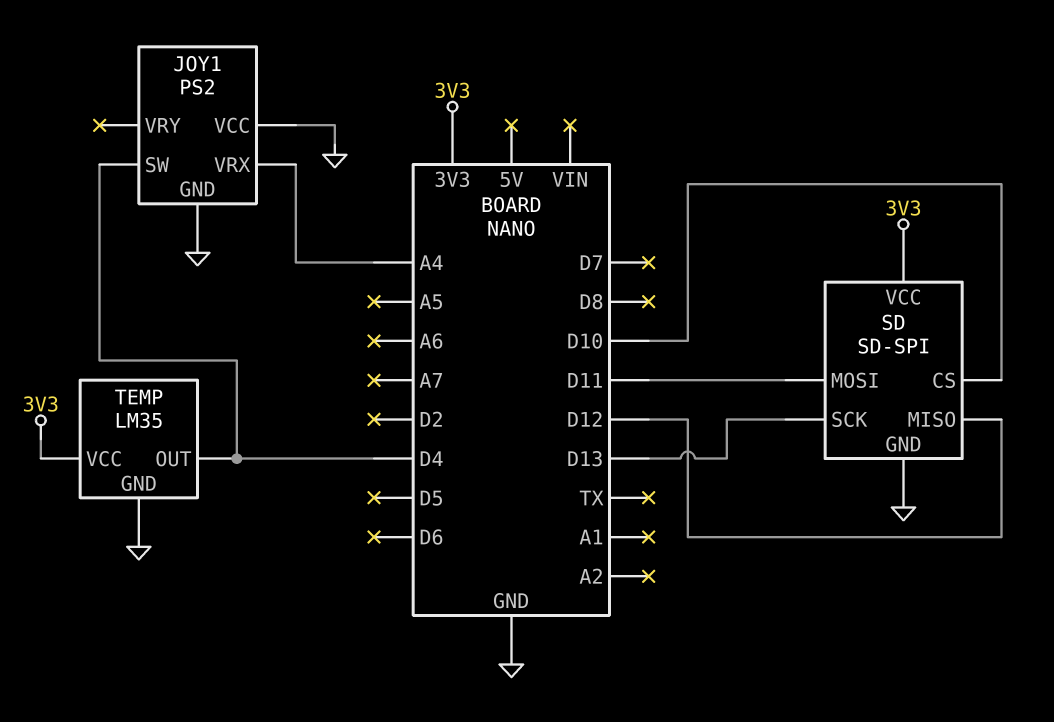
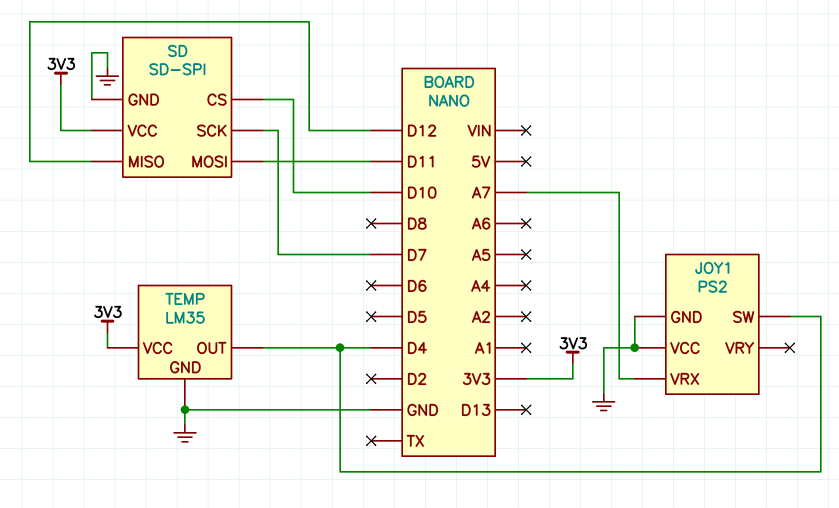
JOY1 pin VRX: A4 -> A7
SD pin SCK: D13 -> D7

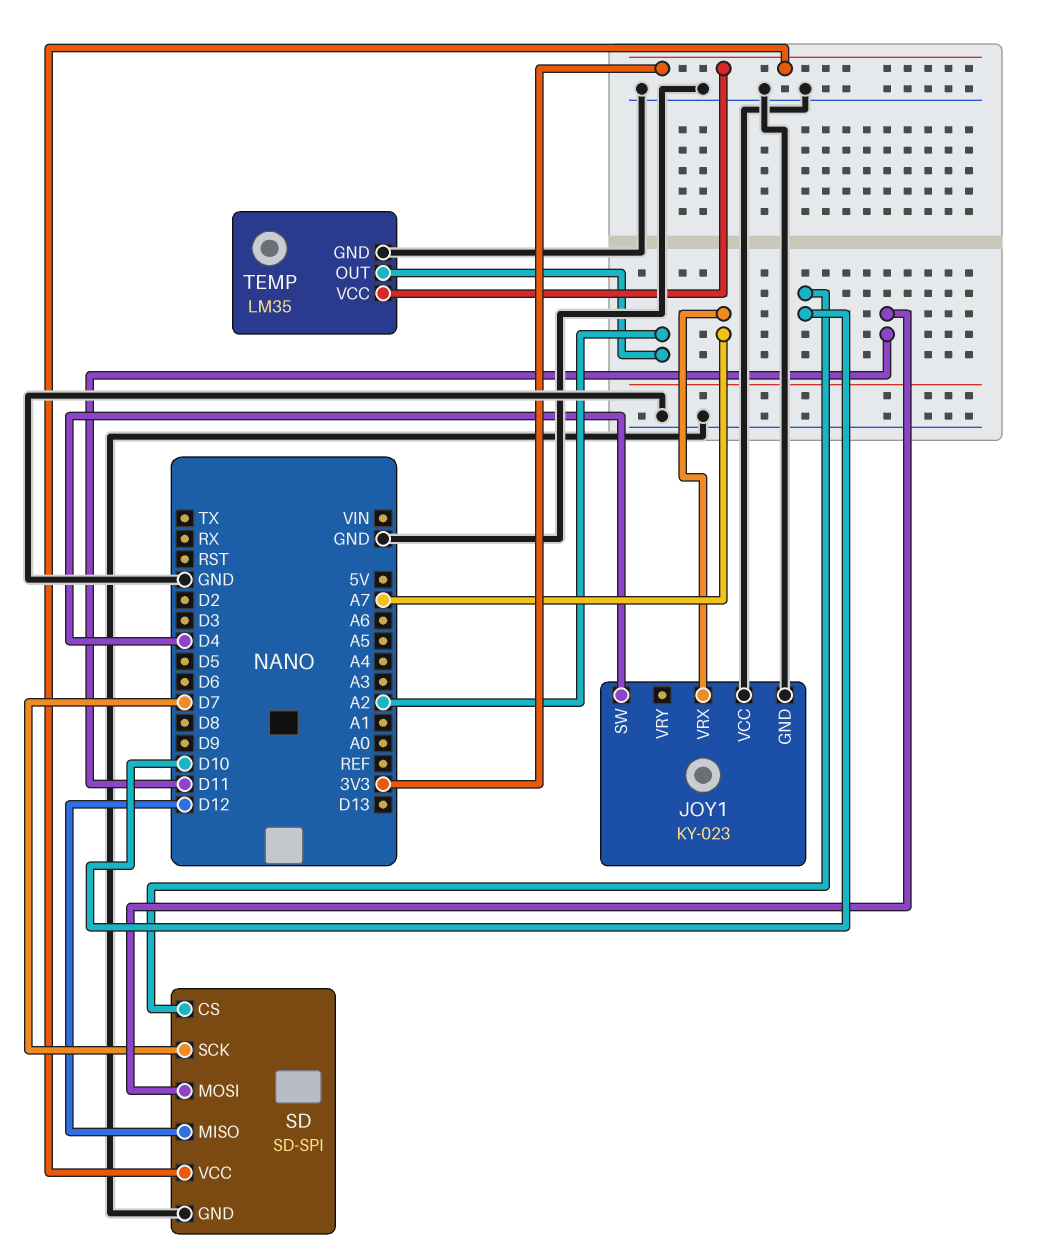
JOY1: PS2 -> KY-023
TEMP pin OUT: D4 -> A2

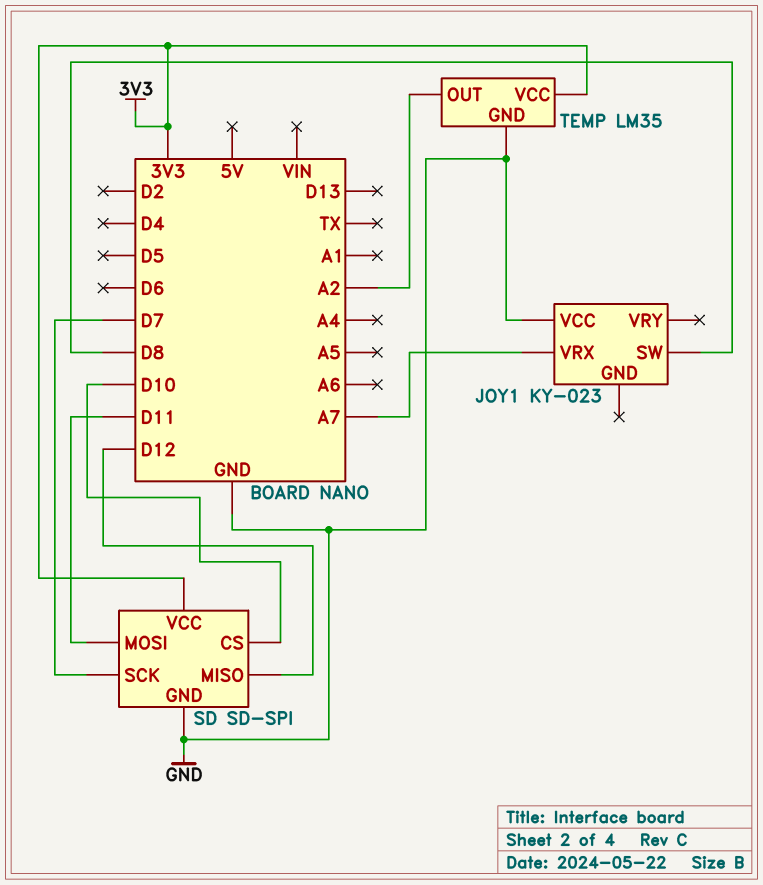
JOY1 pin GND: GND -> none
JOY1 pin SW: D4 -> D8

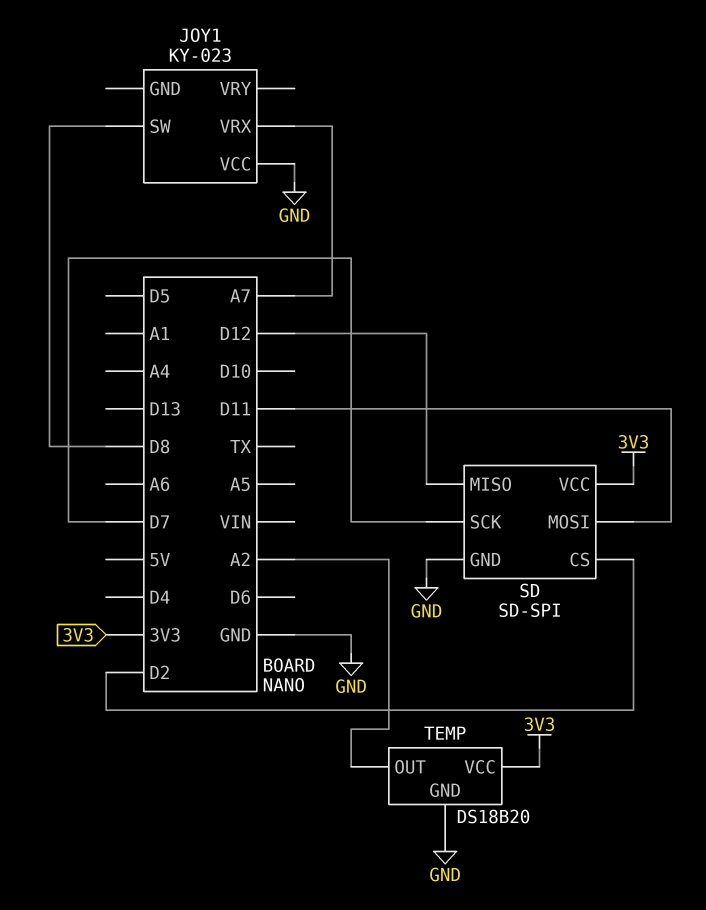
SD pin CS: D10 -> D2
TEMP: LM35 -> DS18B20

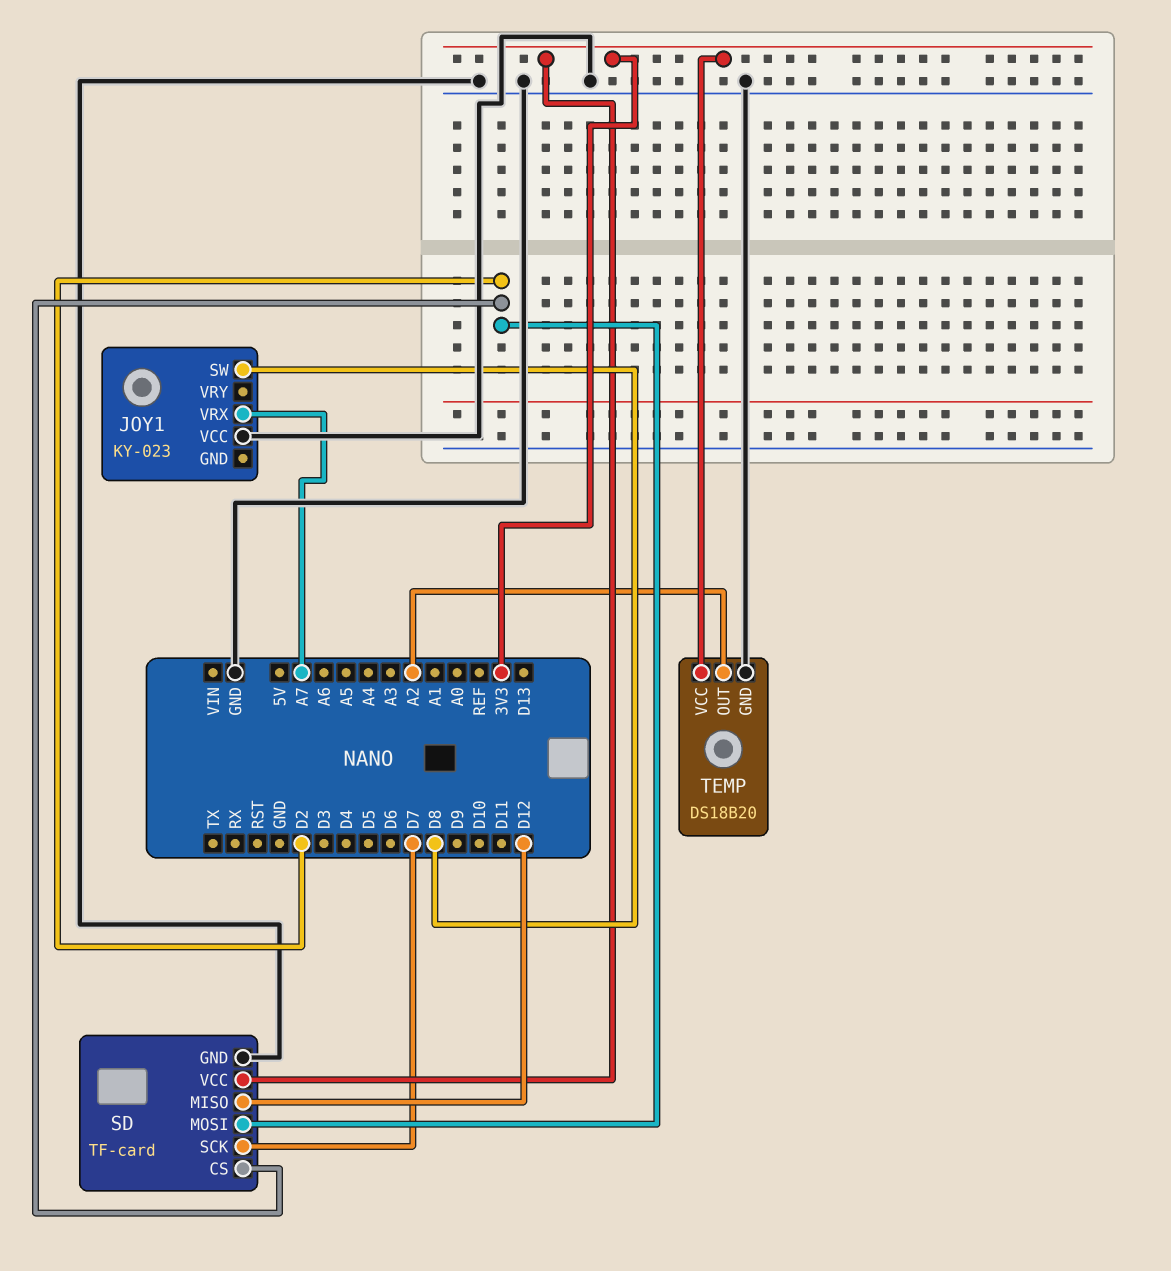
SD: SD-SPI -> TF-card
SD pin MOSI: D11 -> D2

